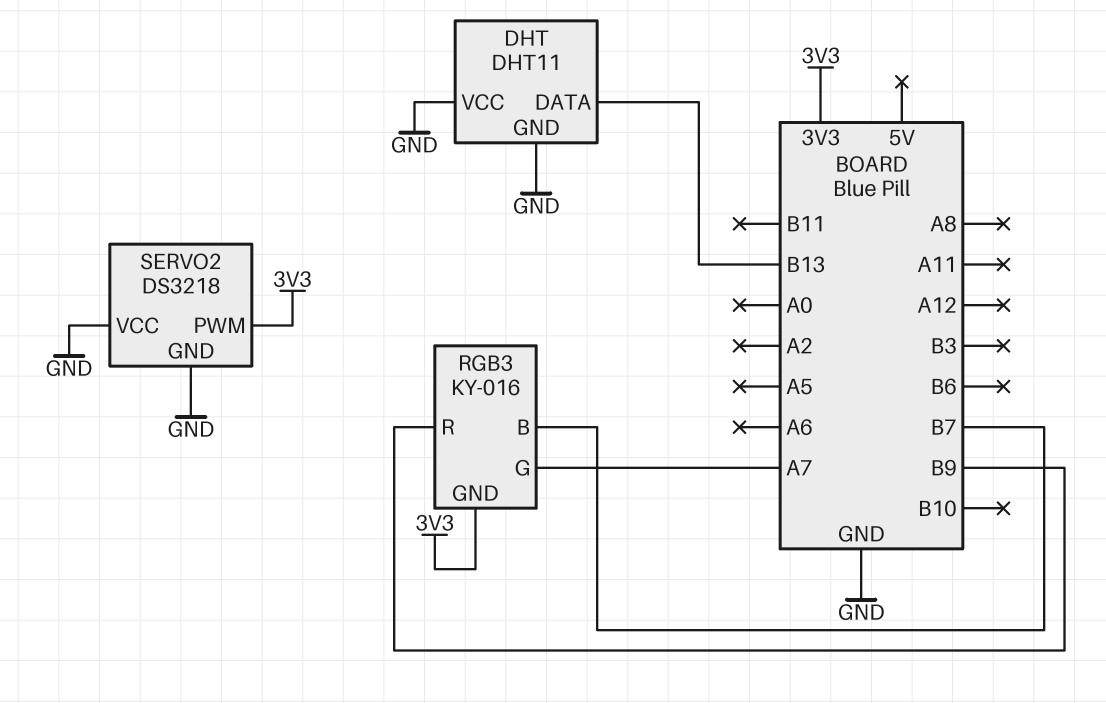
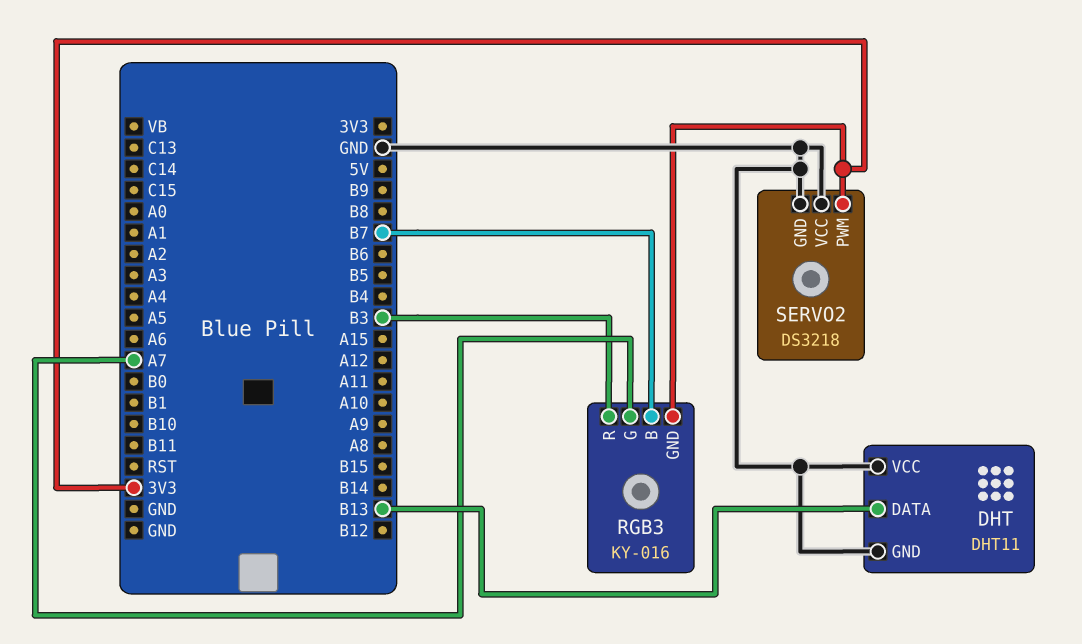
RGB3 pin R: B9 -> B3

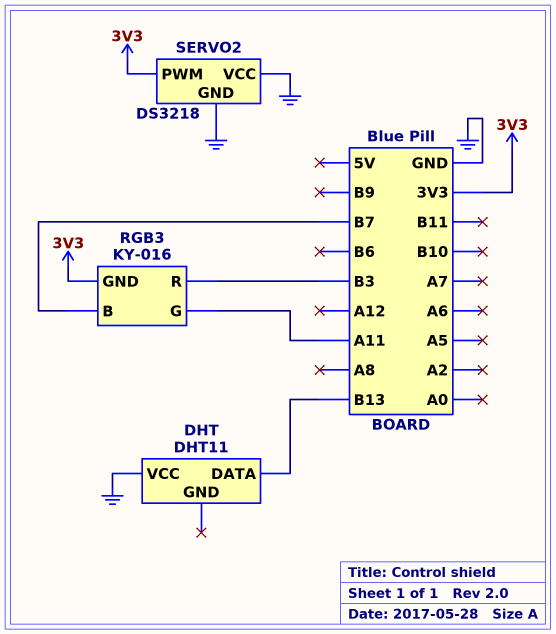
DHT pin GND: GND -> none
RGB3 pin G: A7 -> A11

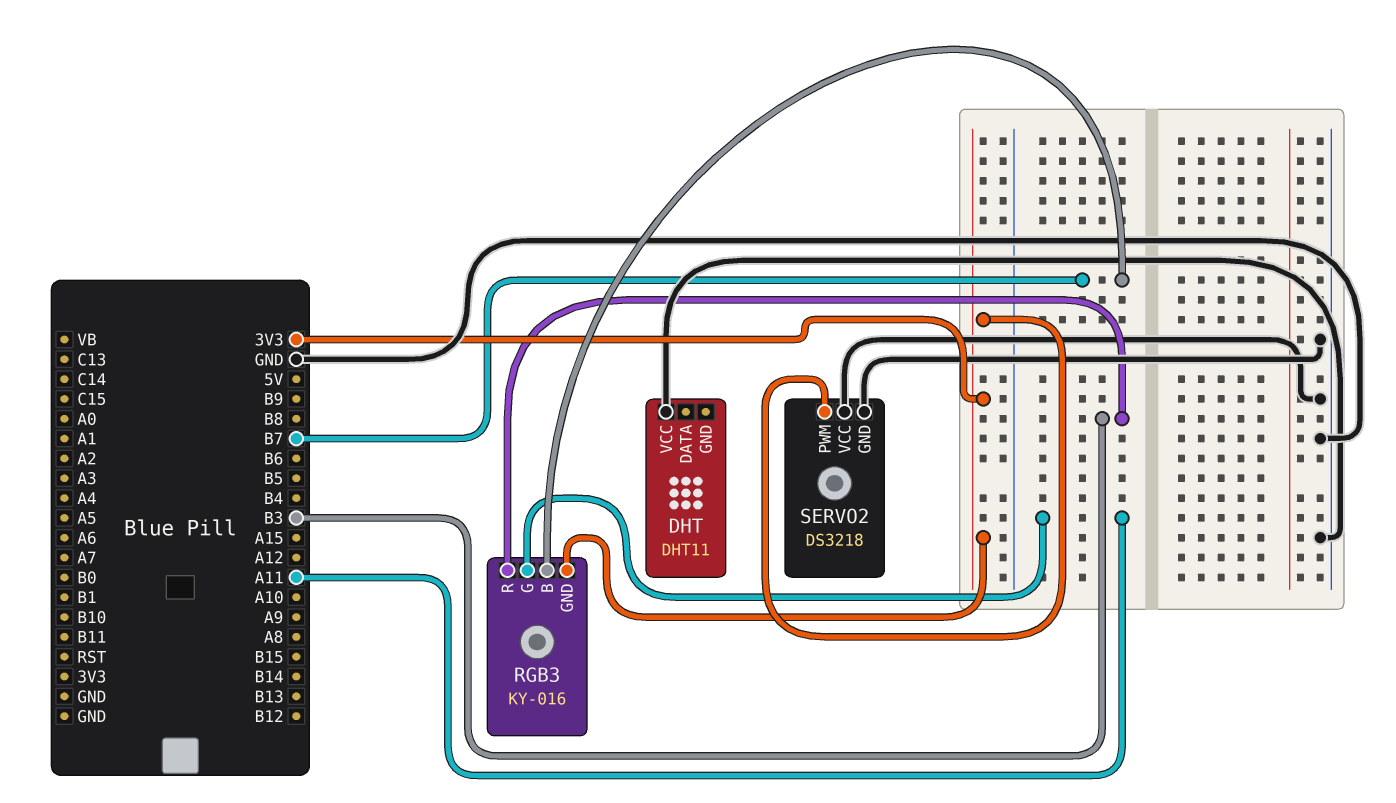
DHT pin DATA: B13 -> none

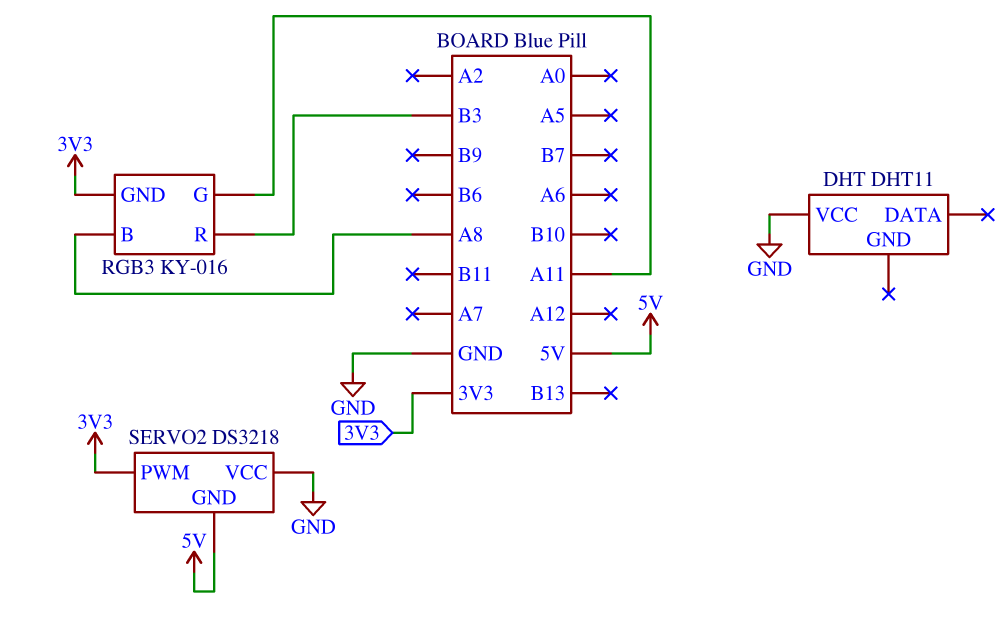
RGB3 pin B: B7 -> A8
SERVO2 pin GND: GND -> 5V

